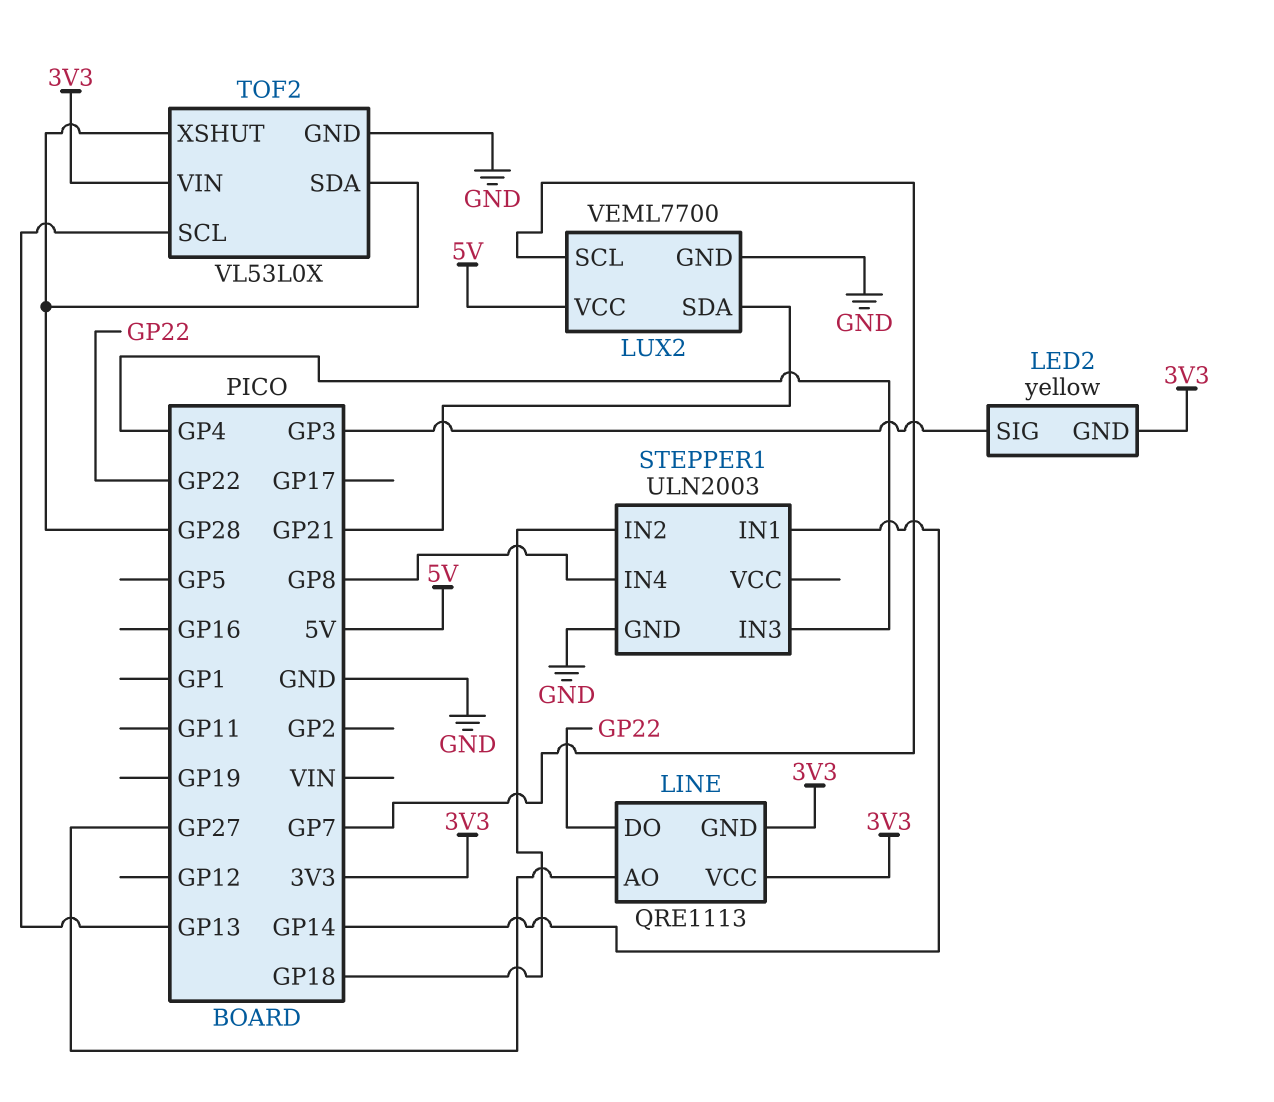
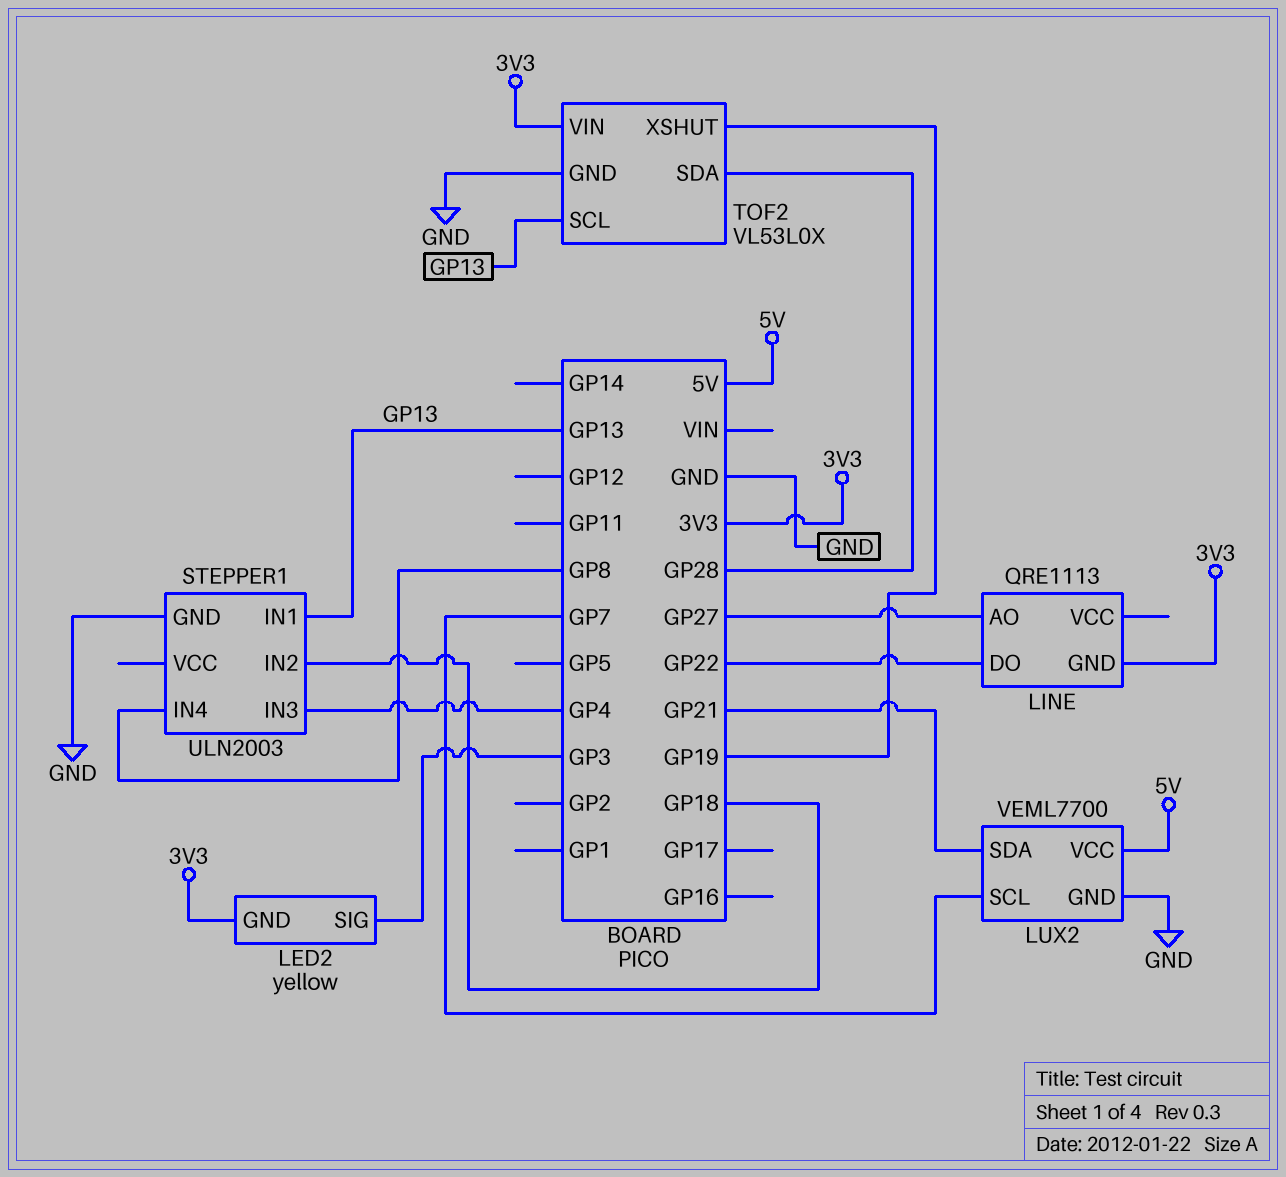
LINE pin VCC: 3V3 -> none
STEPPER1 pin IN1: GP14 -> GP13
TOF2 pin XSHUT: GP28 -> GP19

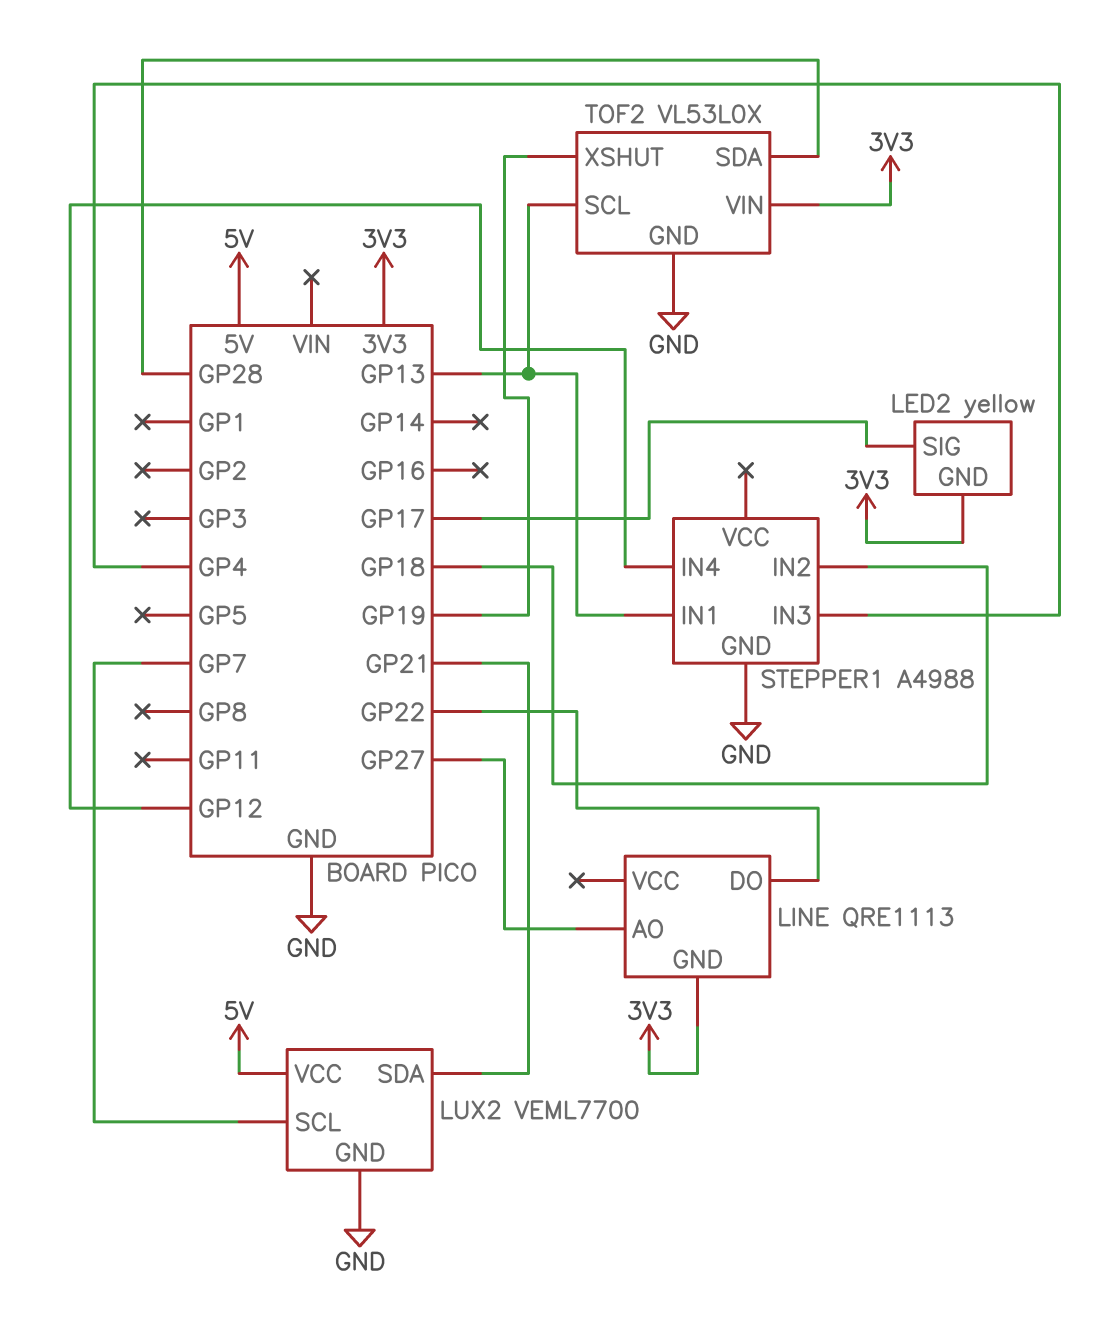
LED2 pin SIG: GP3 -> GP17
STEPPER1: ULN2003 -> A4988
STEPPER1 pin IN4: GP8 -> GP12

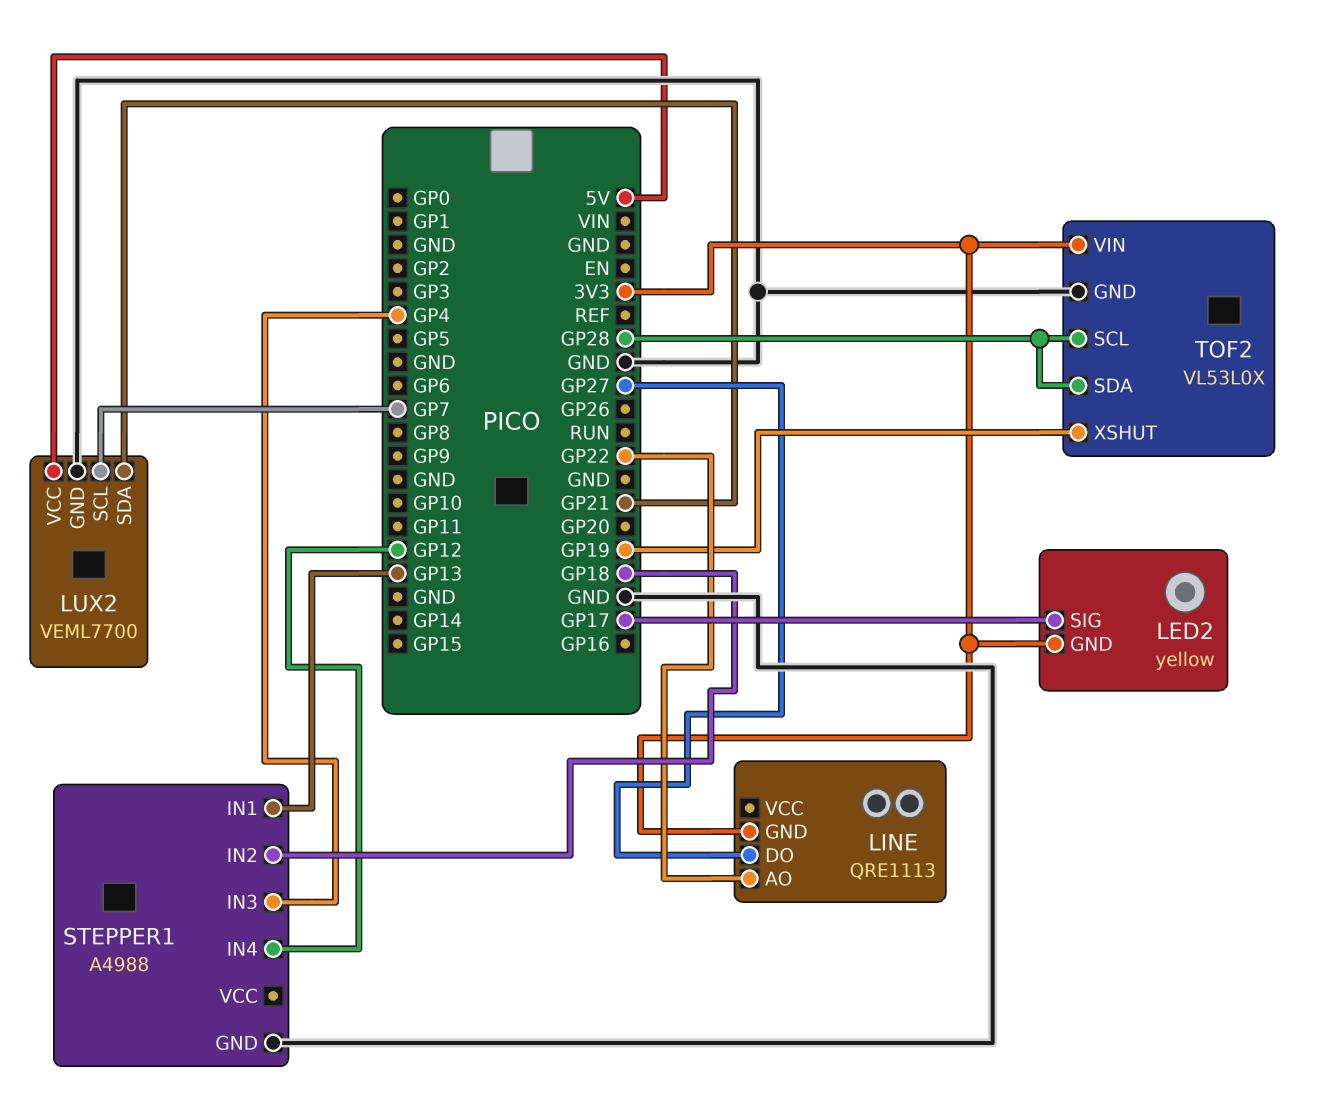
LINE pin AO: GP27 -> GP22
LINE pin DO: GP22 -> GP27
TOF2 pin SCL: GP13 -> GP28

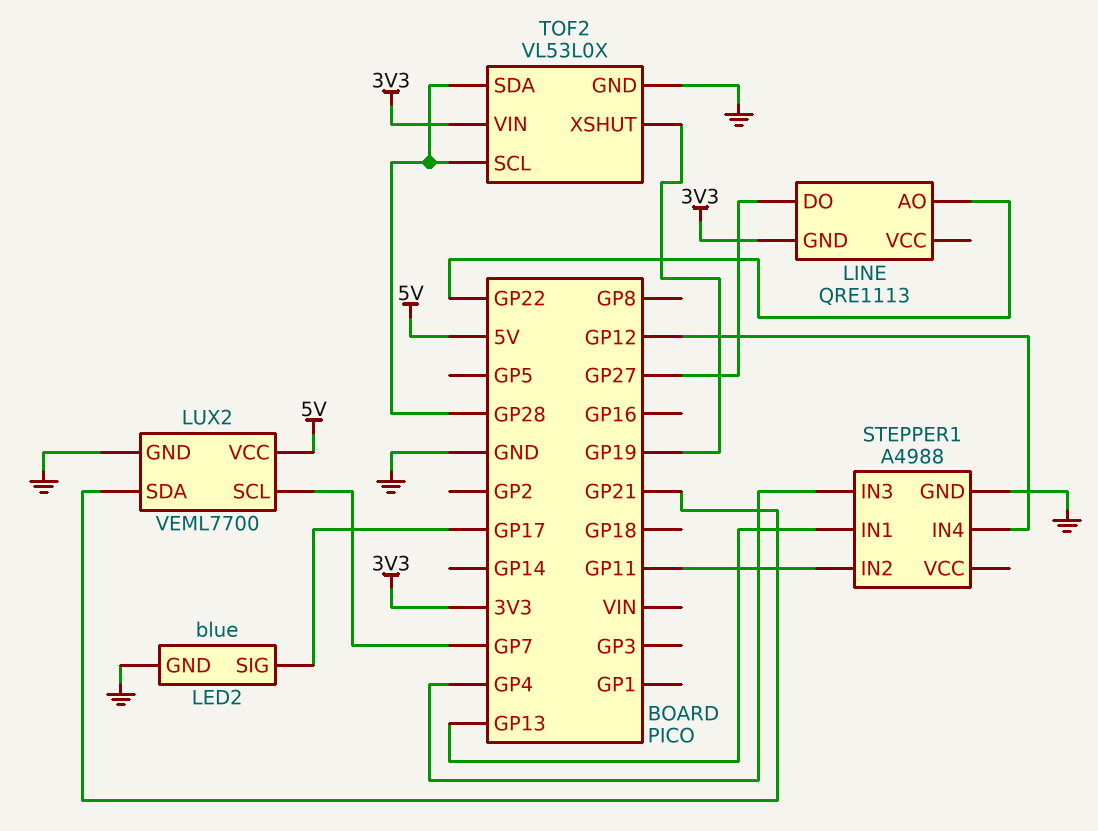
LED2: yellow -> blue
LED2 pin GND: 3V3 -> GND
STEPPER1 pin IN2: GP18 -> GP11

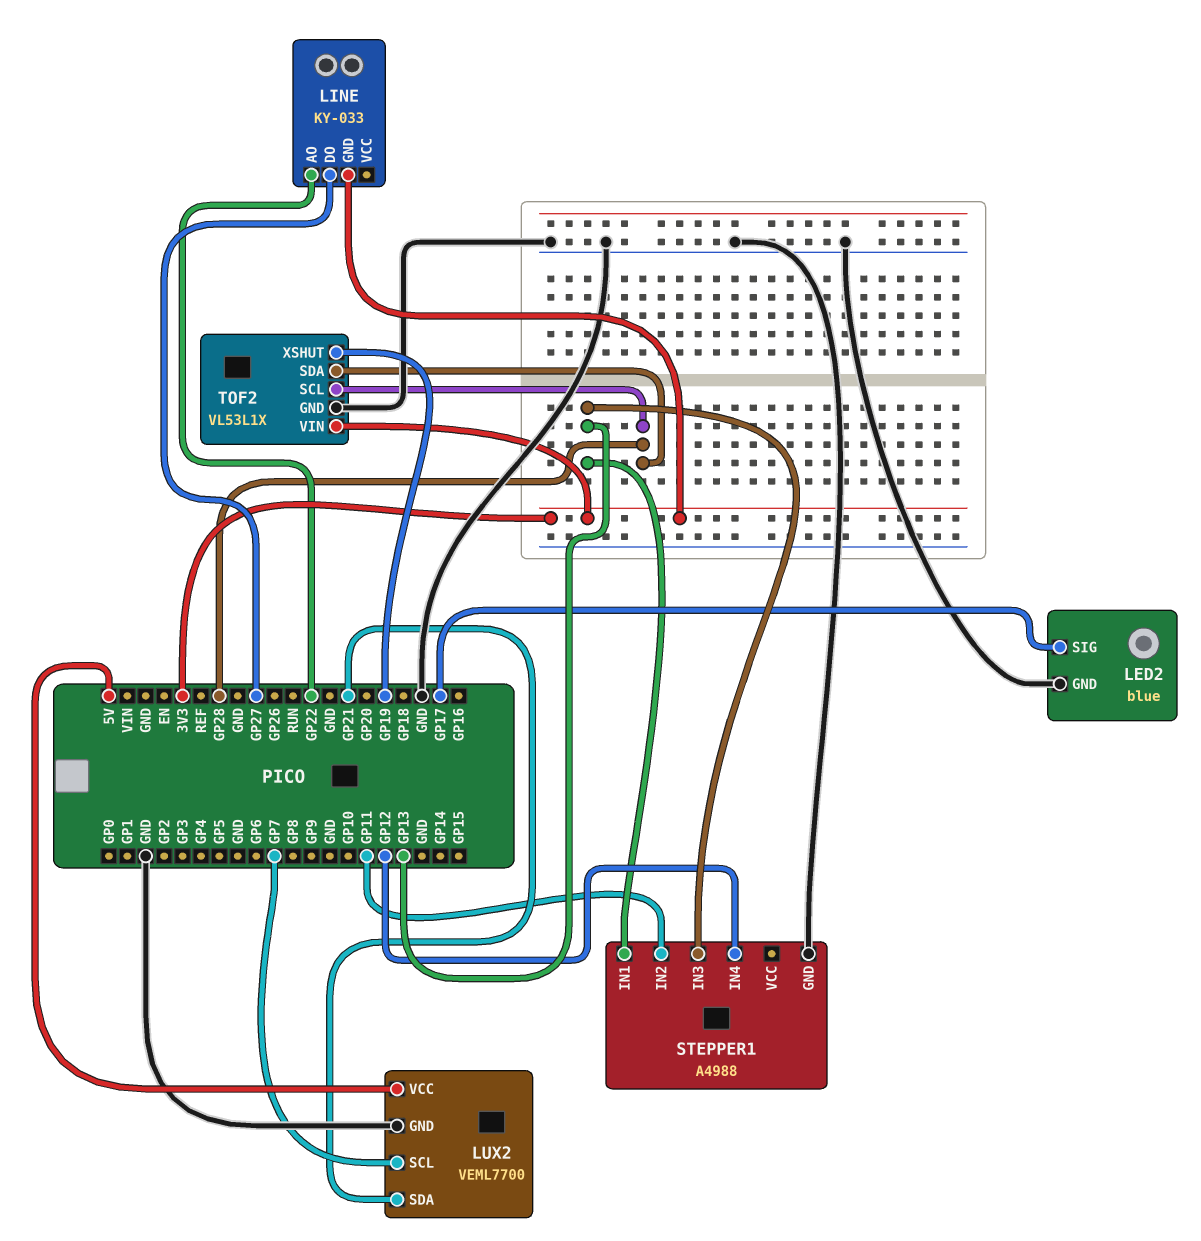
LINE: QRE1113 -> KY-033
STEPPER1 pin IN3: GP4 -> GP13
TOF2: VL53L0X -> VL53L1X

